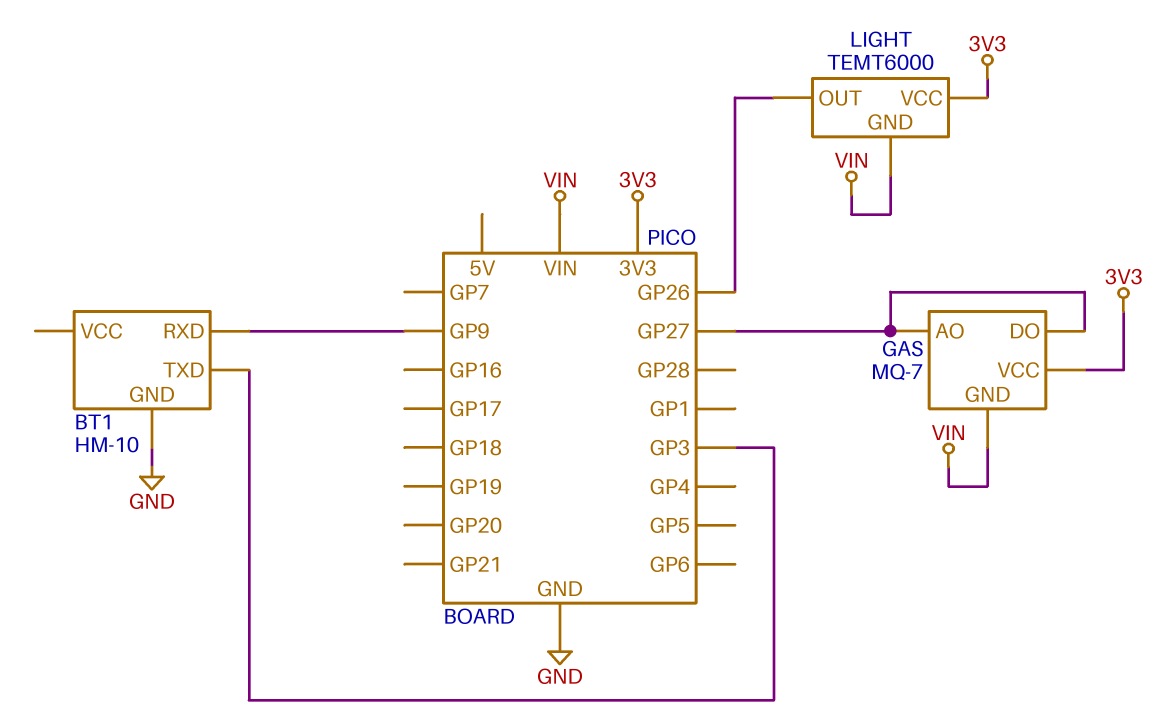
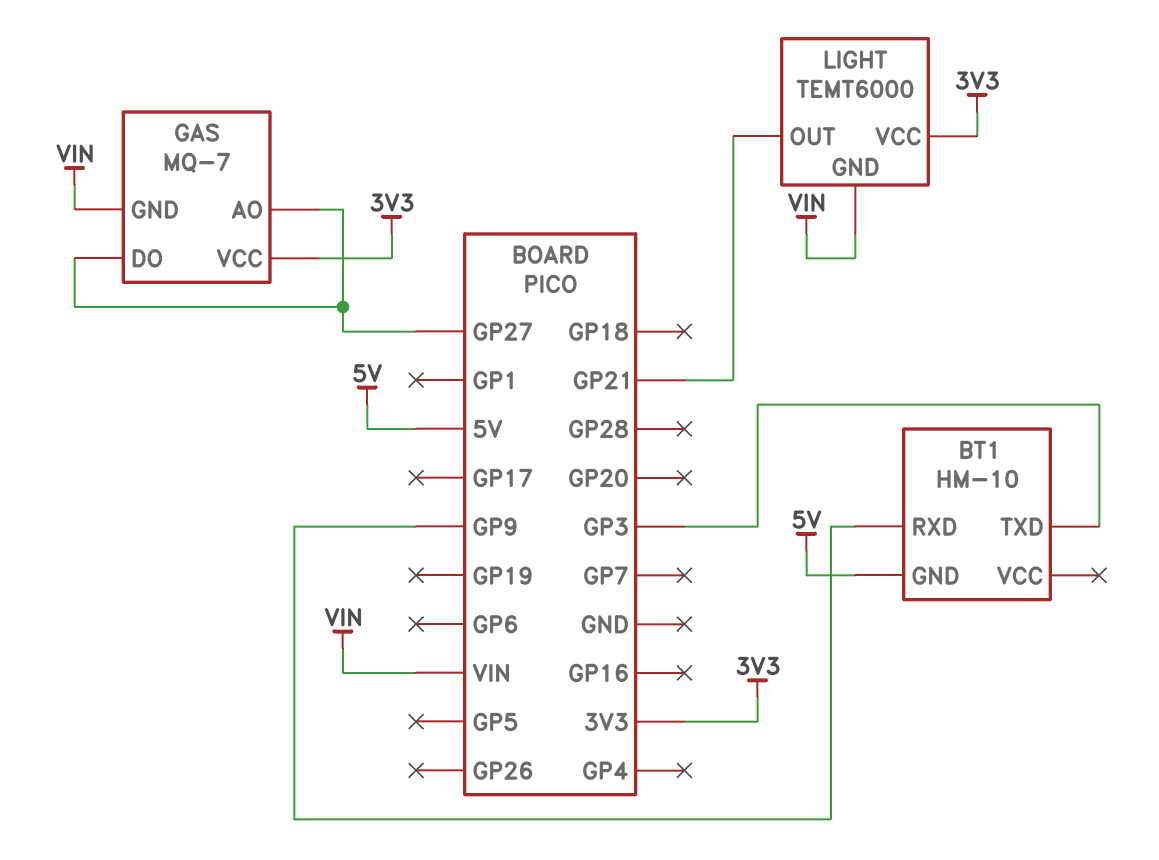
BT1 pin GND: GND -> 5V
LIGHT pin OUT: GP26 -> GP21

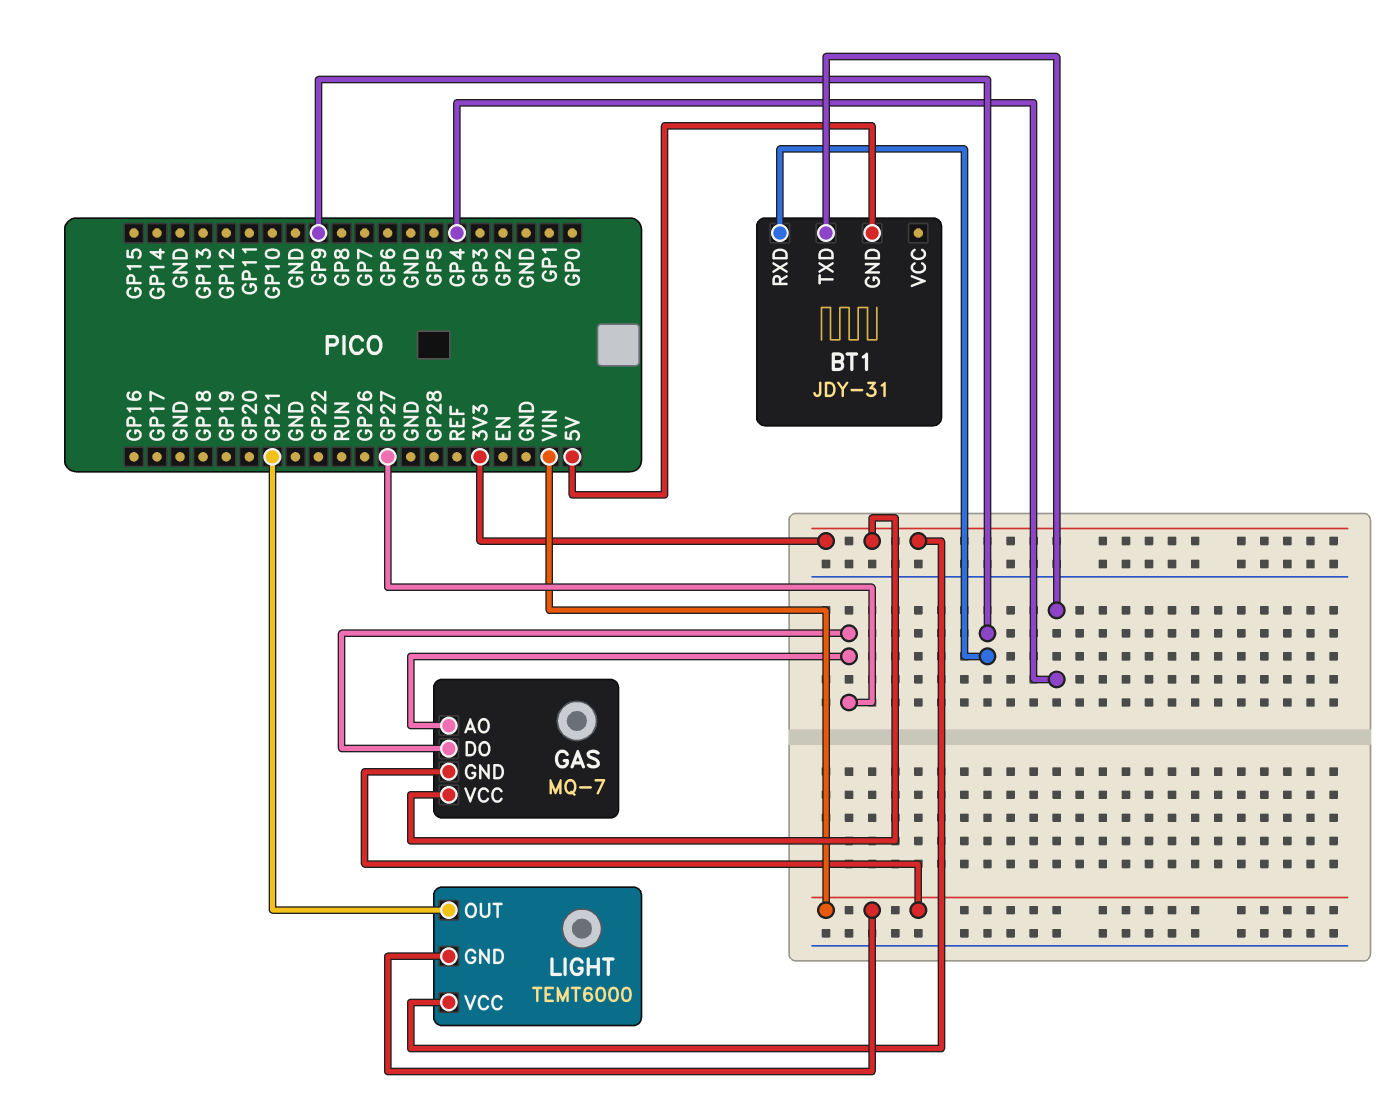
BT1: HM-10 -> JDY-31
BT1 pin TXD: GP3 -> GP4

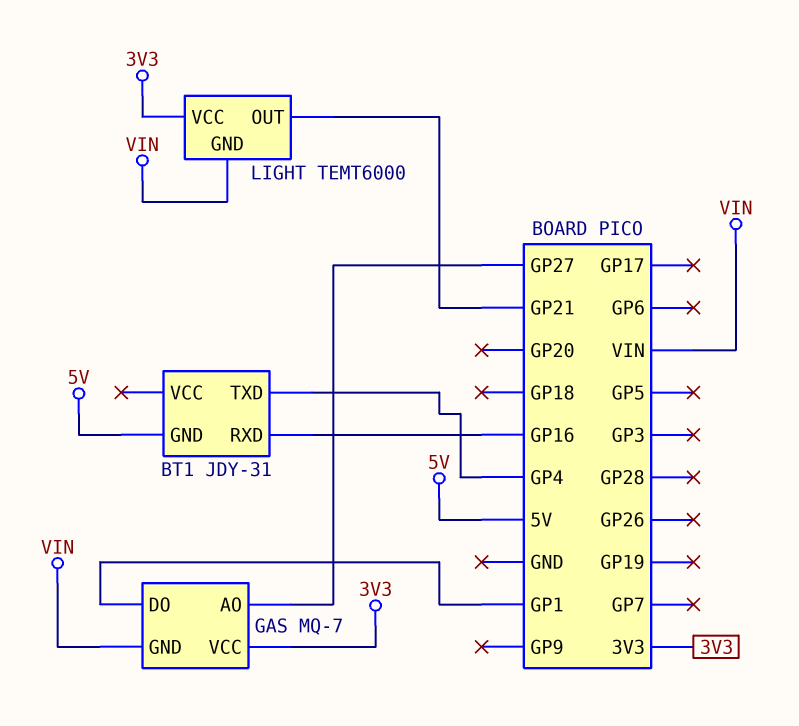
BT1 pin RXD: GP9 -> GP16
GAS pin DO: GP27 -> GP1

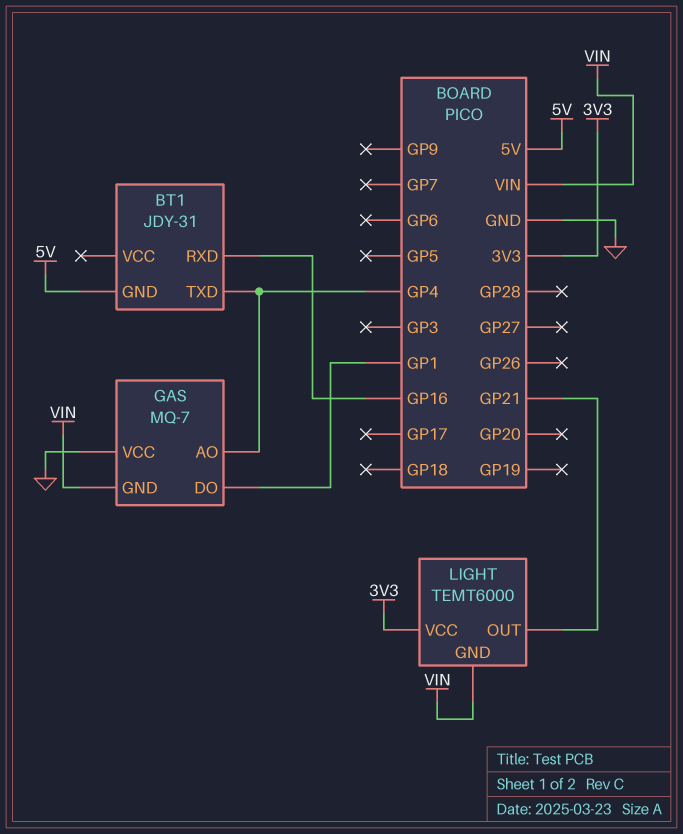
GAS pin AO: GP27 -> GP4
GAS pin VCC: 3V3 -> GND

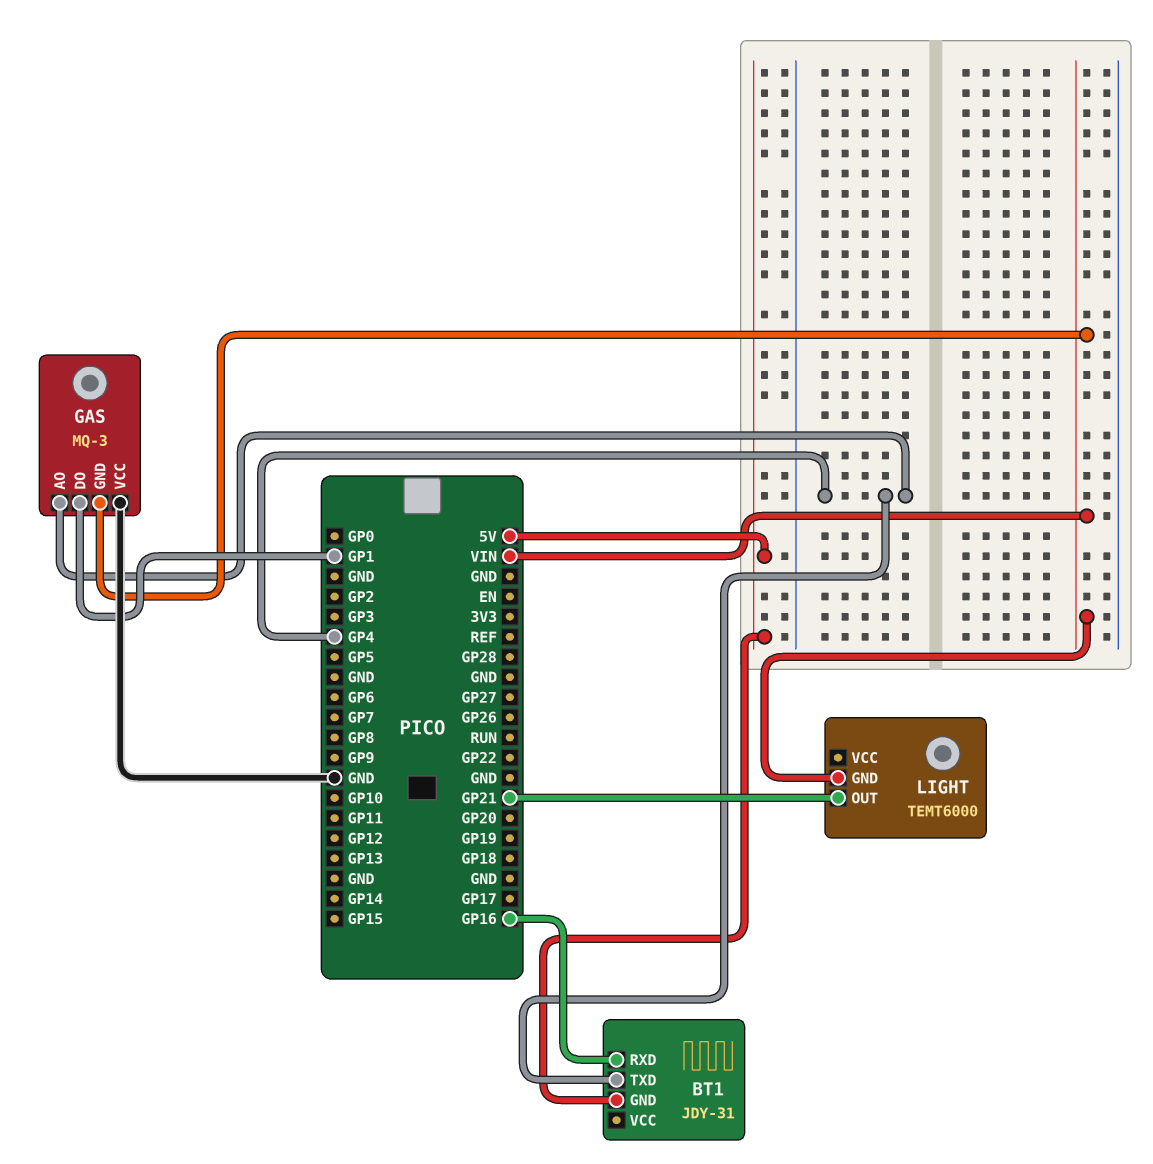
GAS: MQ-7 -> MQ-3
LIGHT pin VCC: 3V3 -> none

